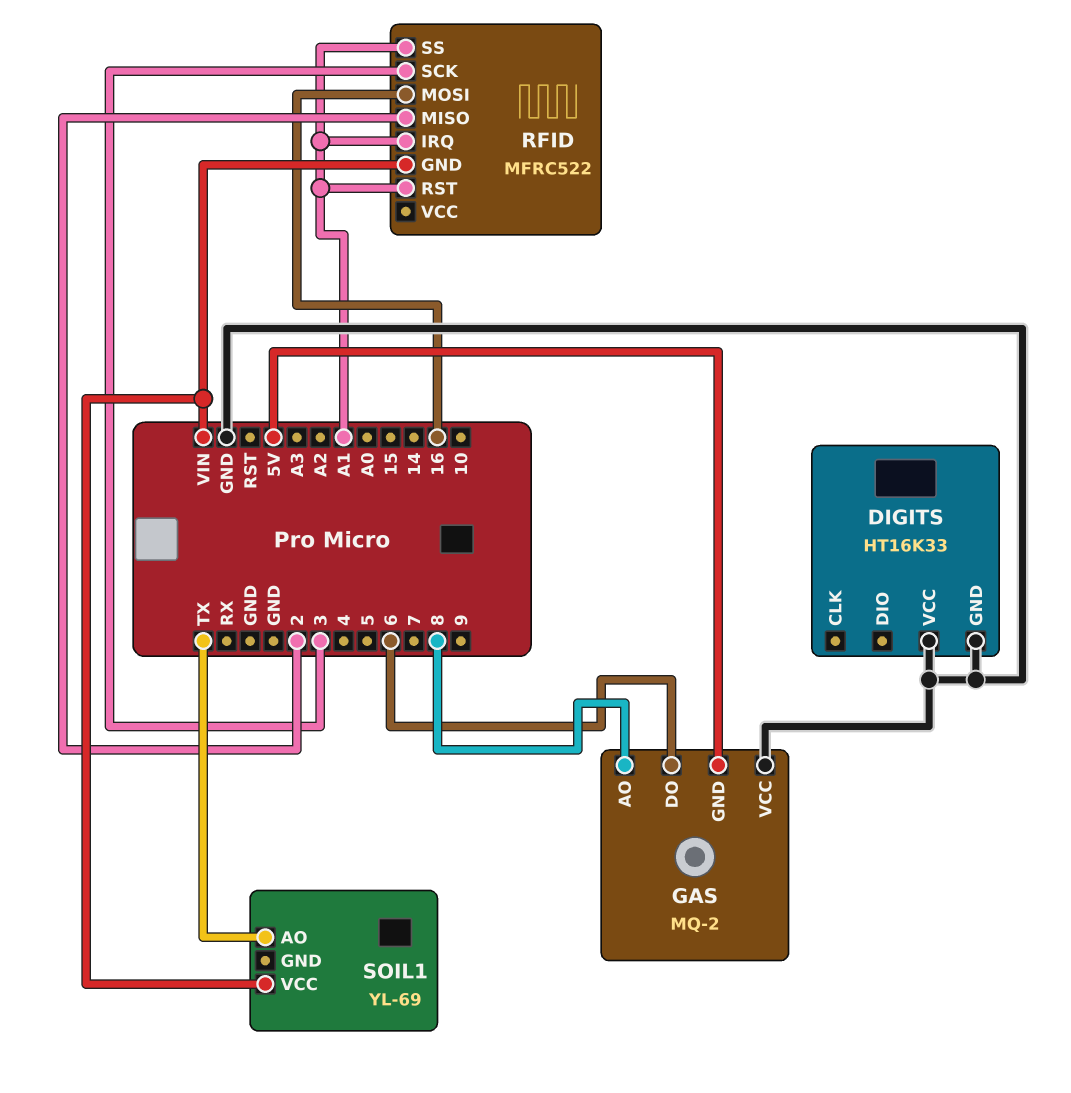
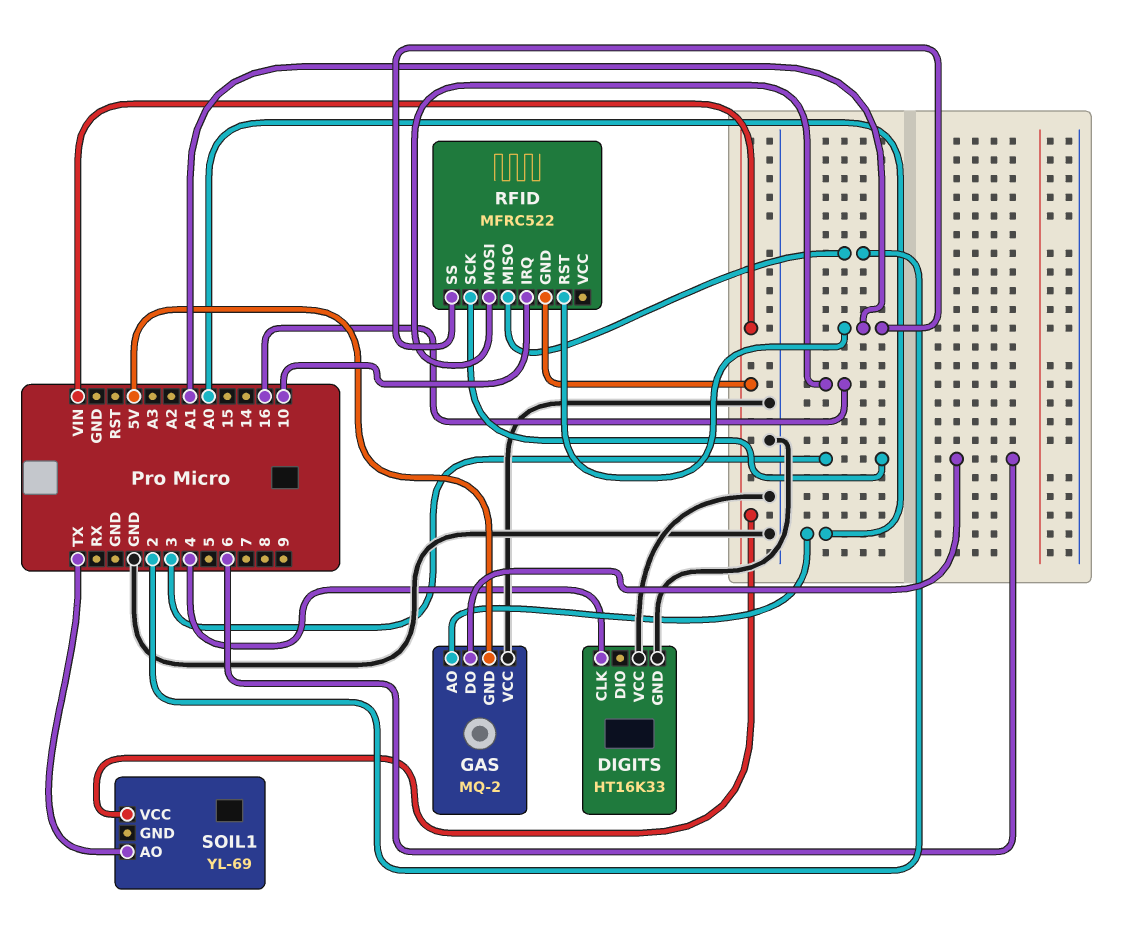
DIGITS pin CLK: none -> 4
GAS pin AO: 8 -> A0
RFID pin IRQ: A1 -> 10

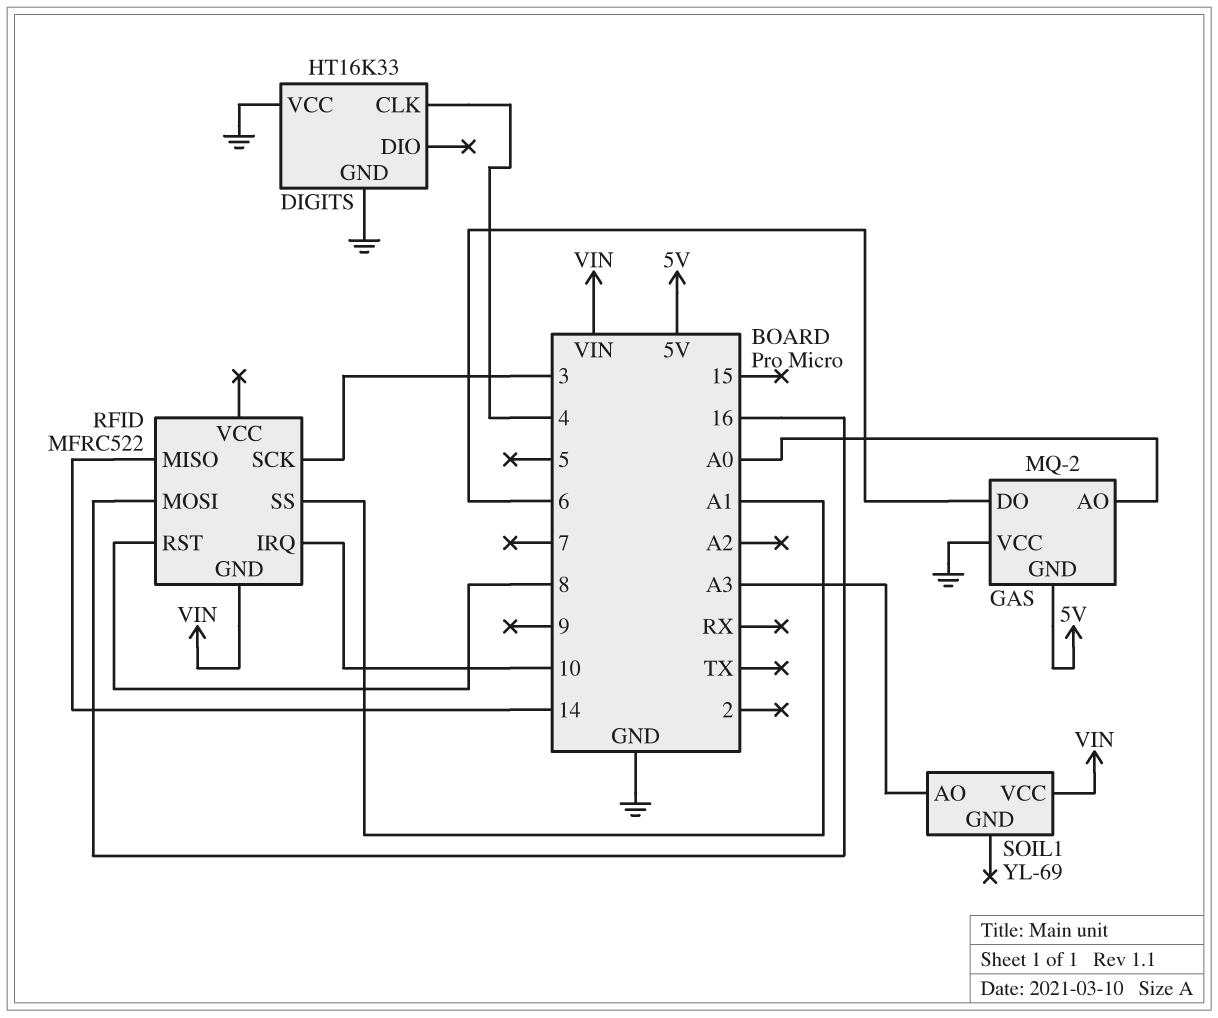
RFID pin MISO: 2 -> 14
RFID pin RST: A1 -> 8
SOIL1 pin AO: TX -> A3

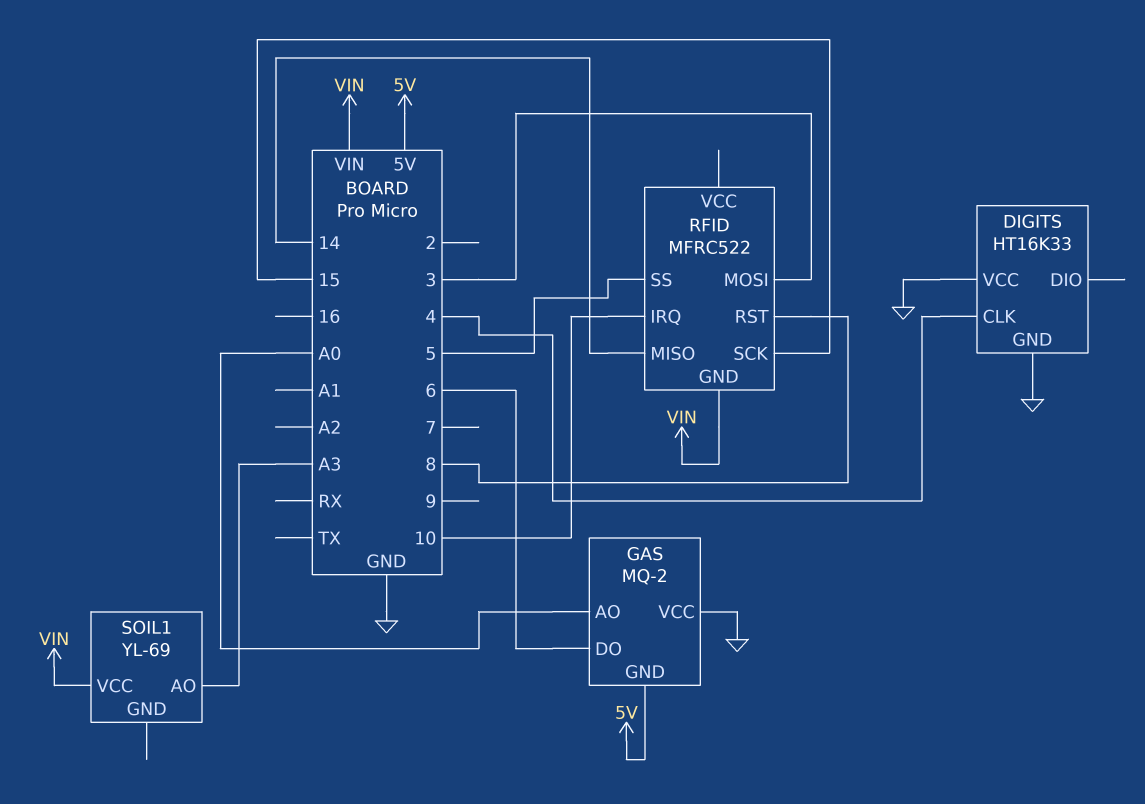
RFID pin MOSI: 16 -> 3
RFID pin SCK: 3 -> 15
RFID pin SS: A1 -> 5

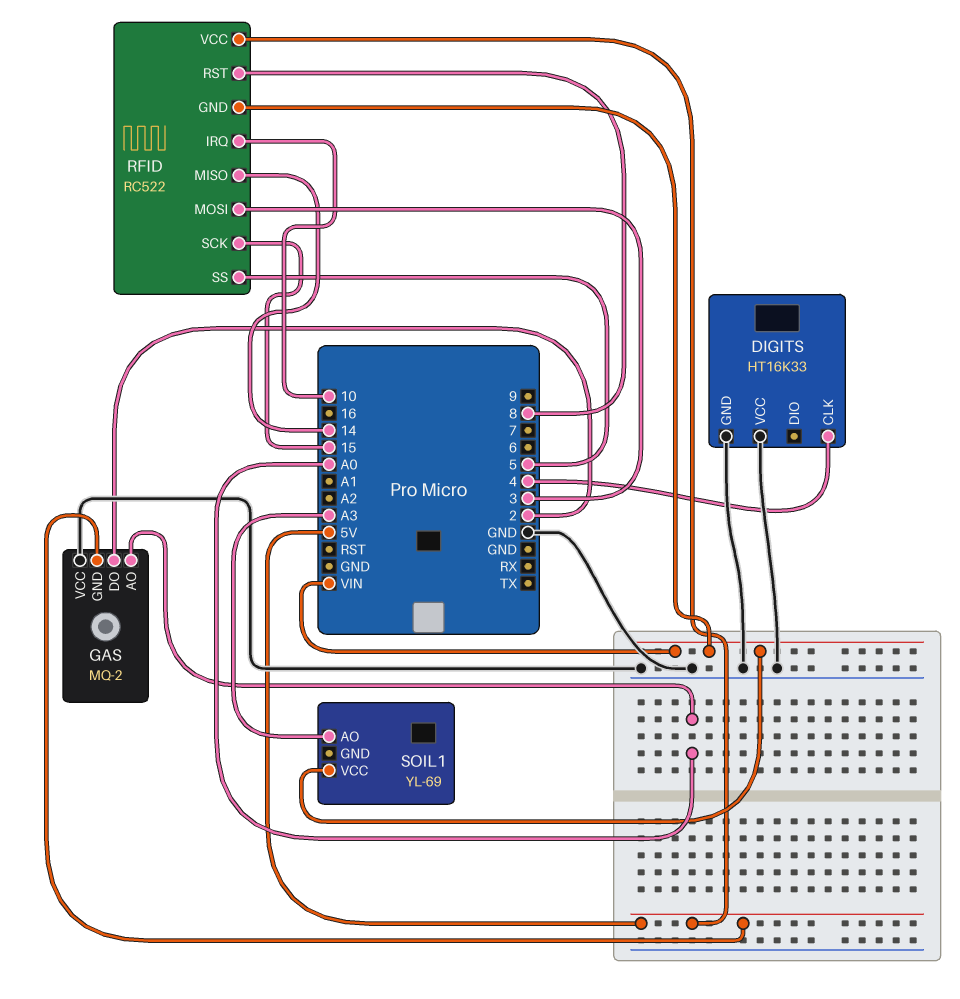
GAS pin DO: 6 -> 2
RFID: MFRC522 -> RC522
RFID pin VCC: none -> 5V

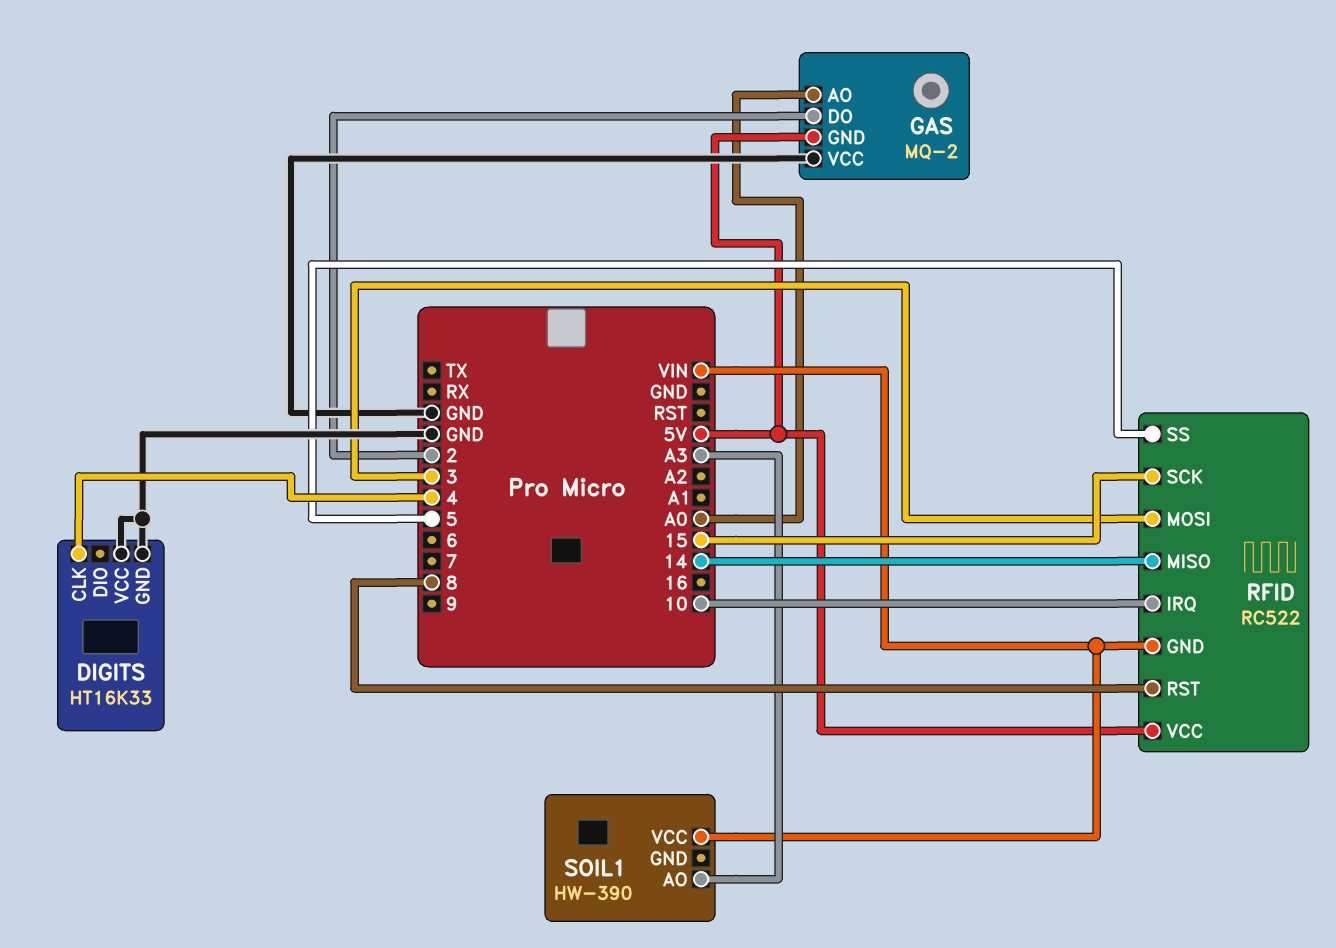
SOIL1: YL-69 -> HW-390

